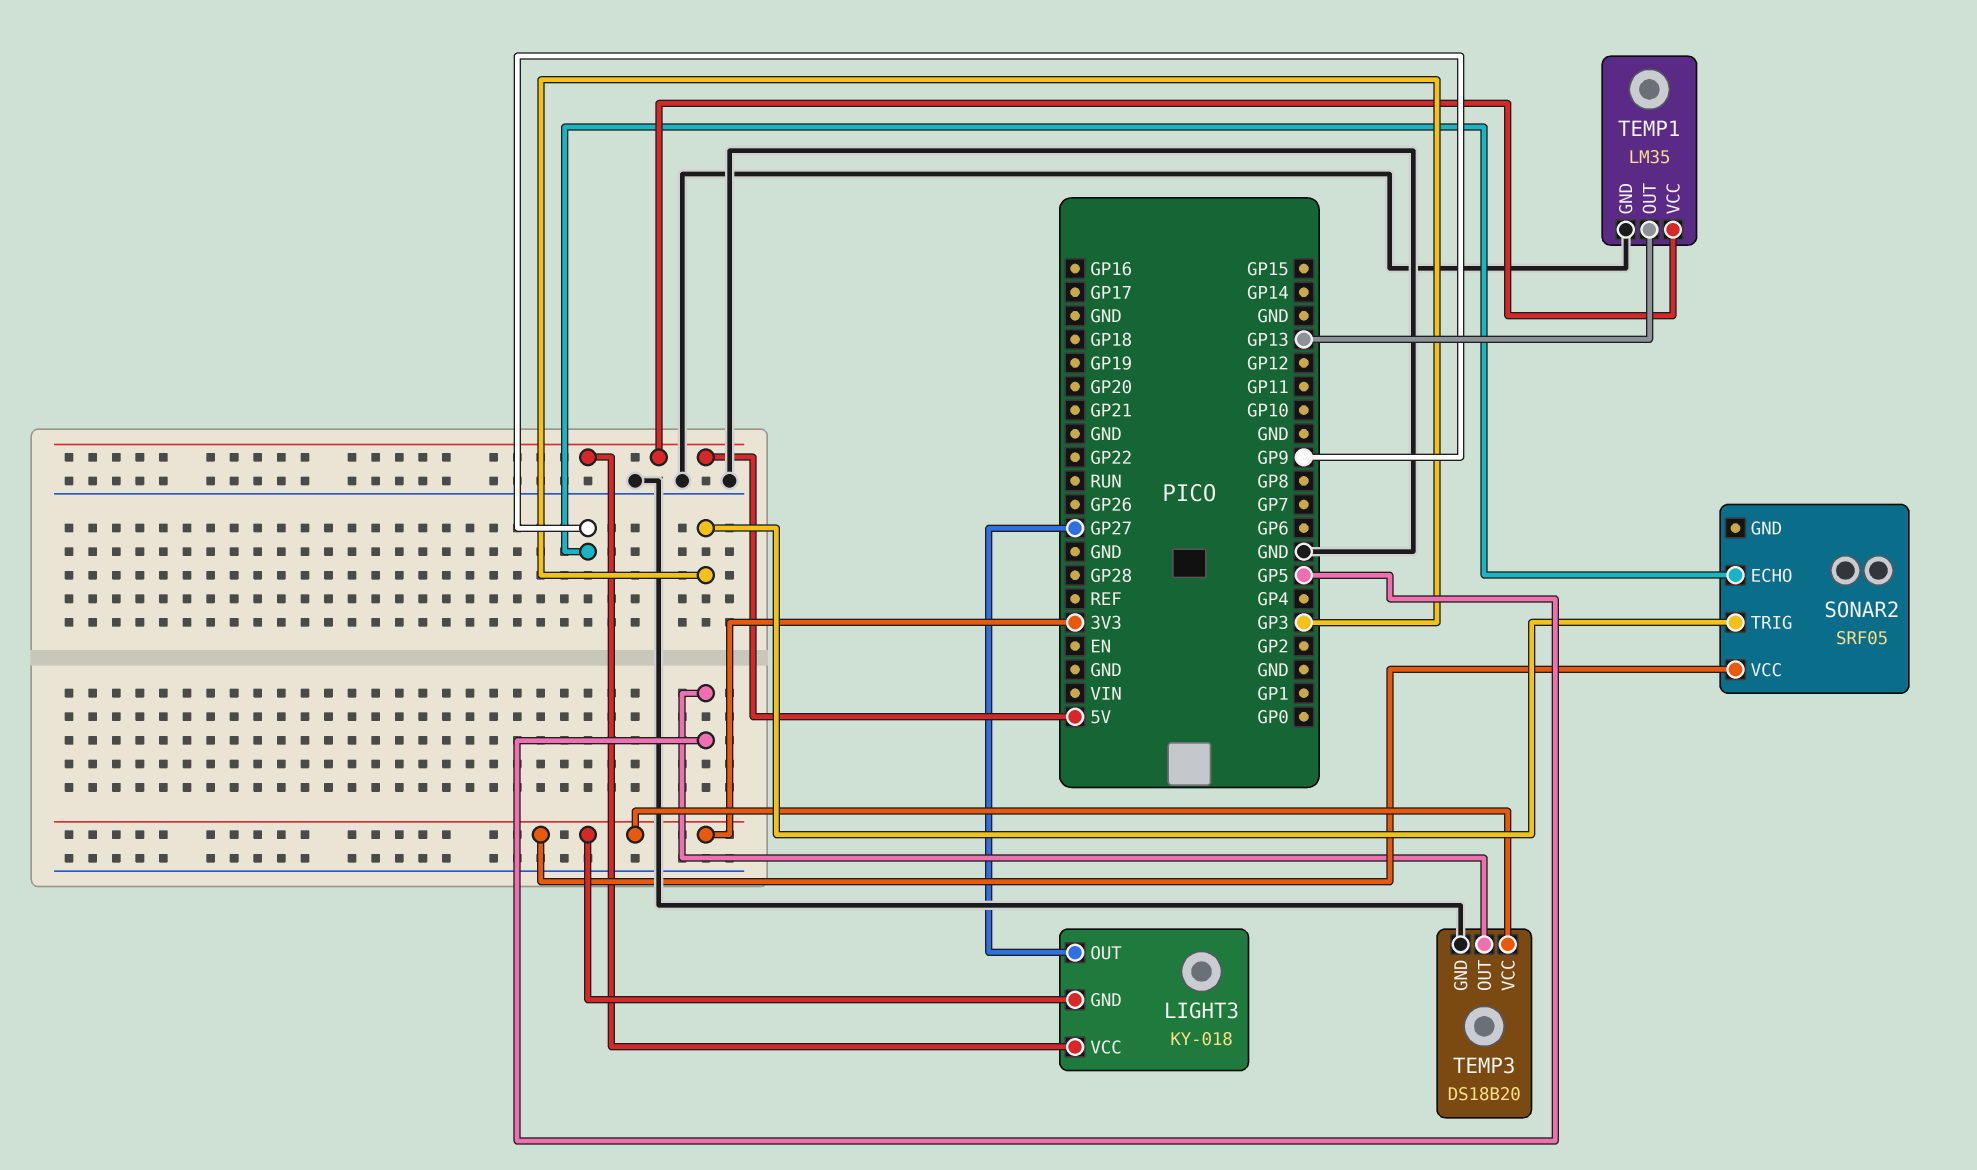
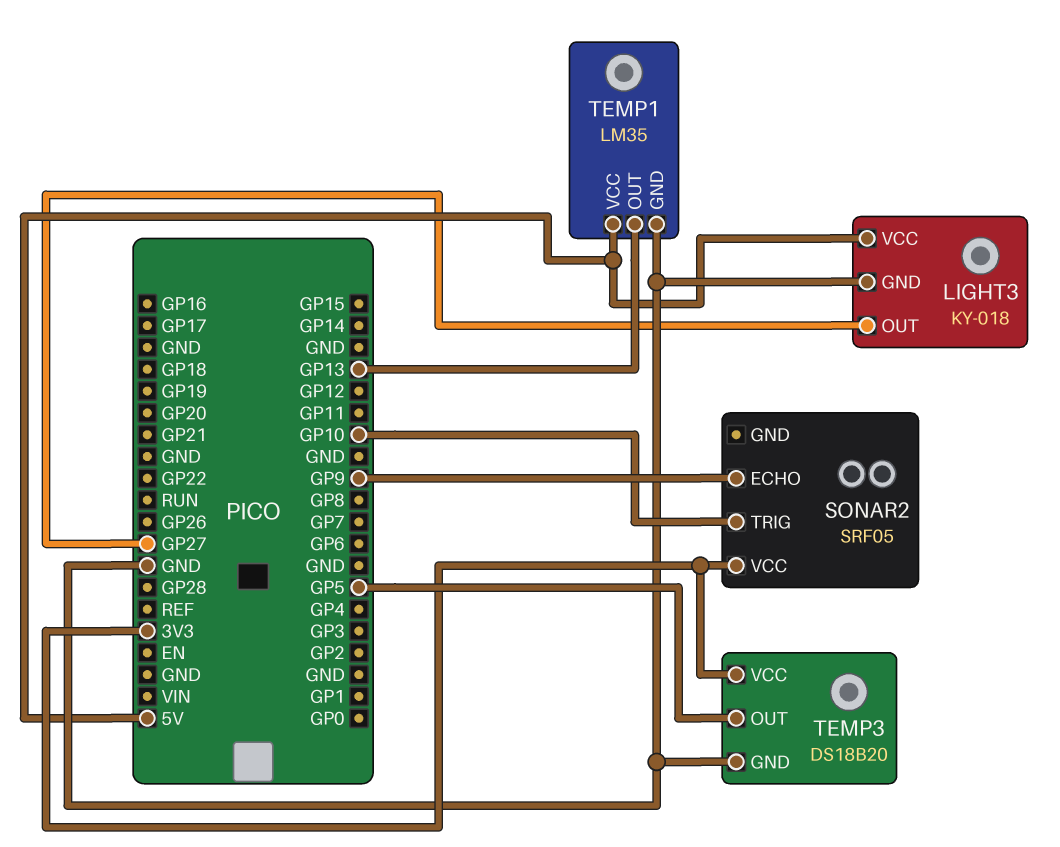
LIGHT3 pin GND: 3V3 -> GND
SONAR2 pin TRIG: GP3 -> GP10

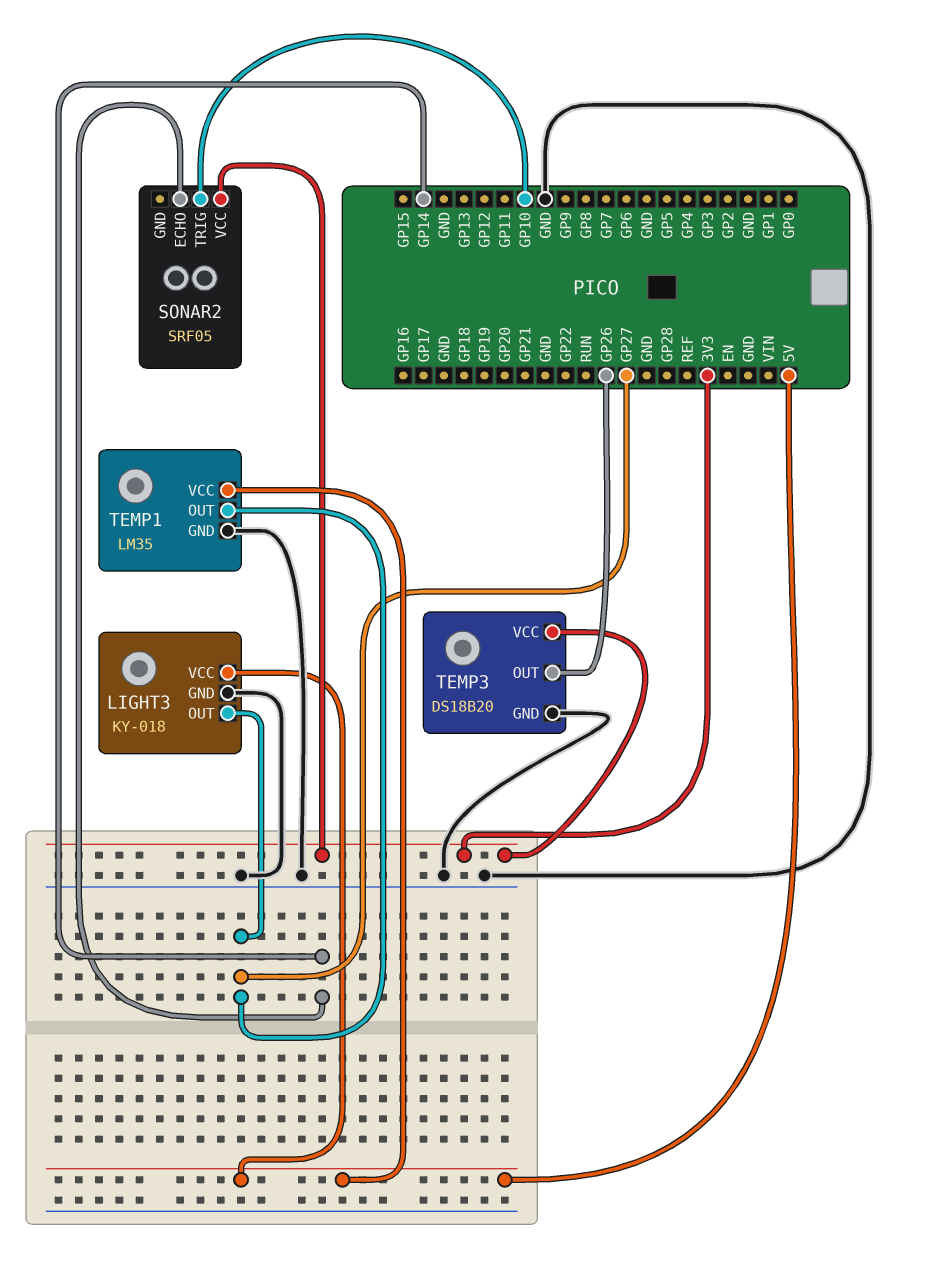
SONAR2 pin ECHO: GP9 -> GP14
TEMP1 pin OUT: GP13 -> GP27
TEMP3 pin OUT: GP5 -> GP26

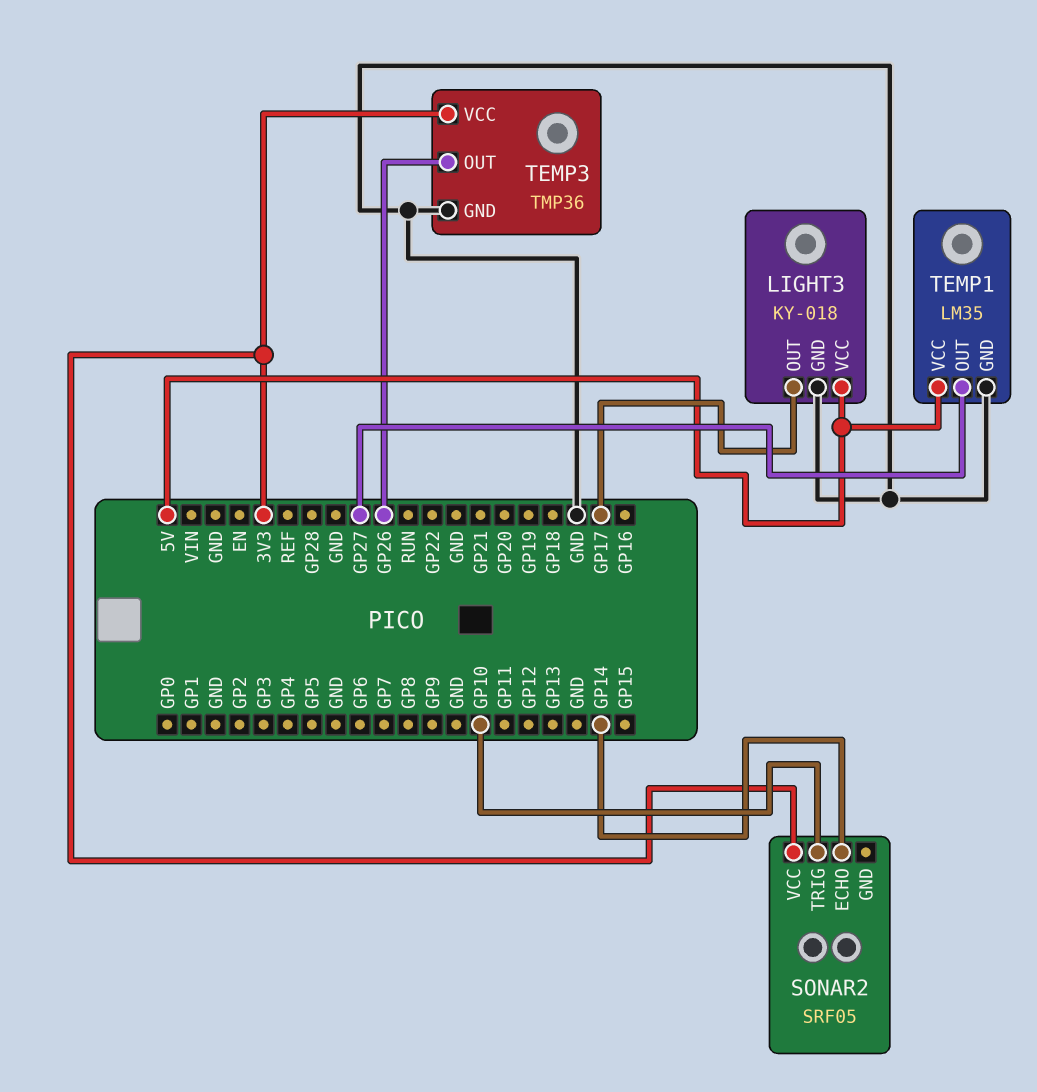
LIGHT3 pin OUT: GP27 -> GP17
TEMP3: DS18B20 -> TMP36

